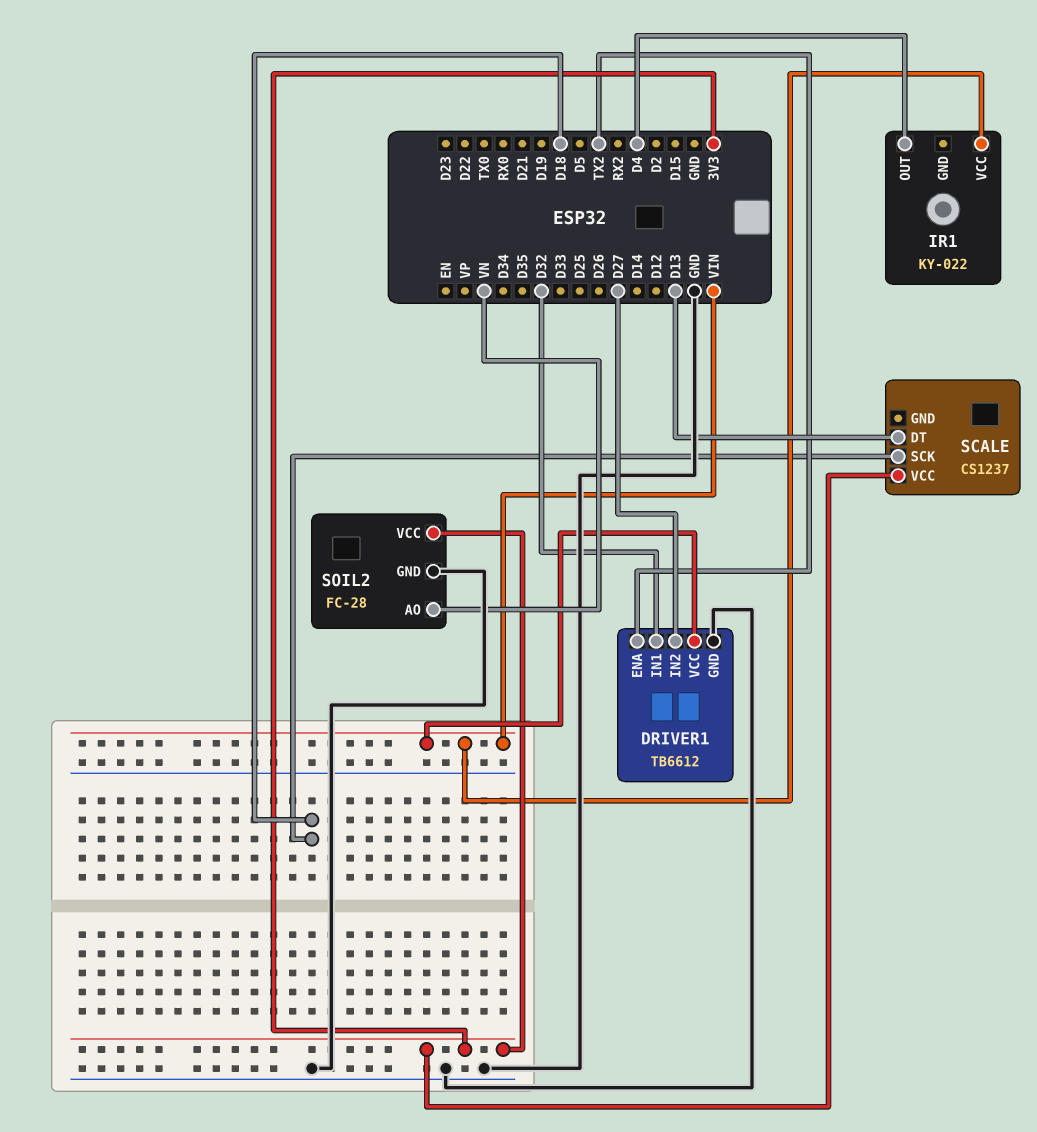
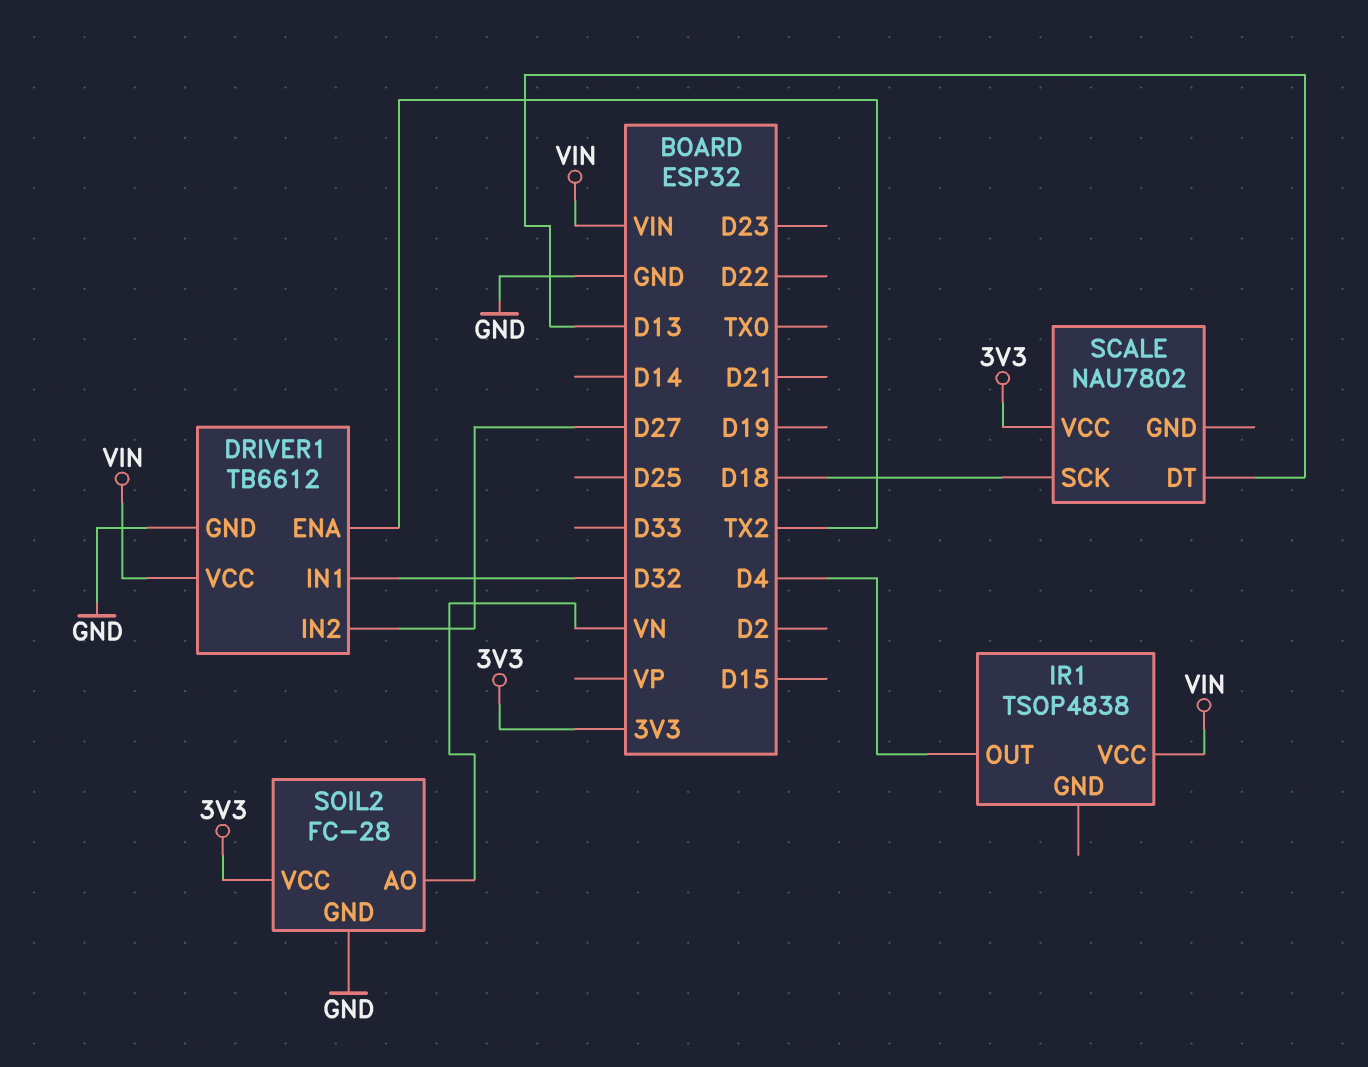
IR1: KY-022 -> TSOP4838
SCALE: CS1237 -> NAU7802

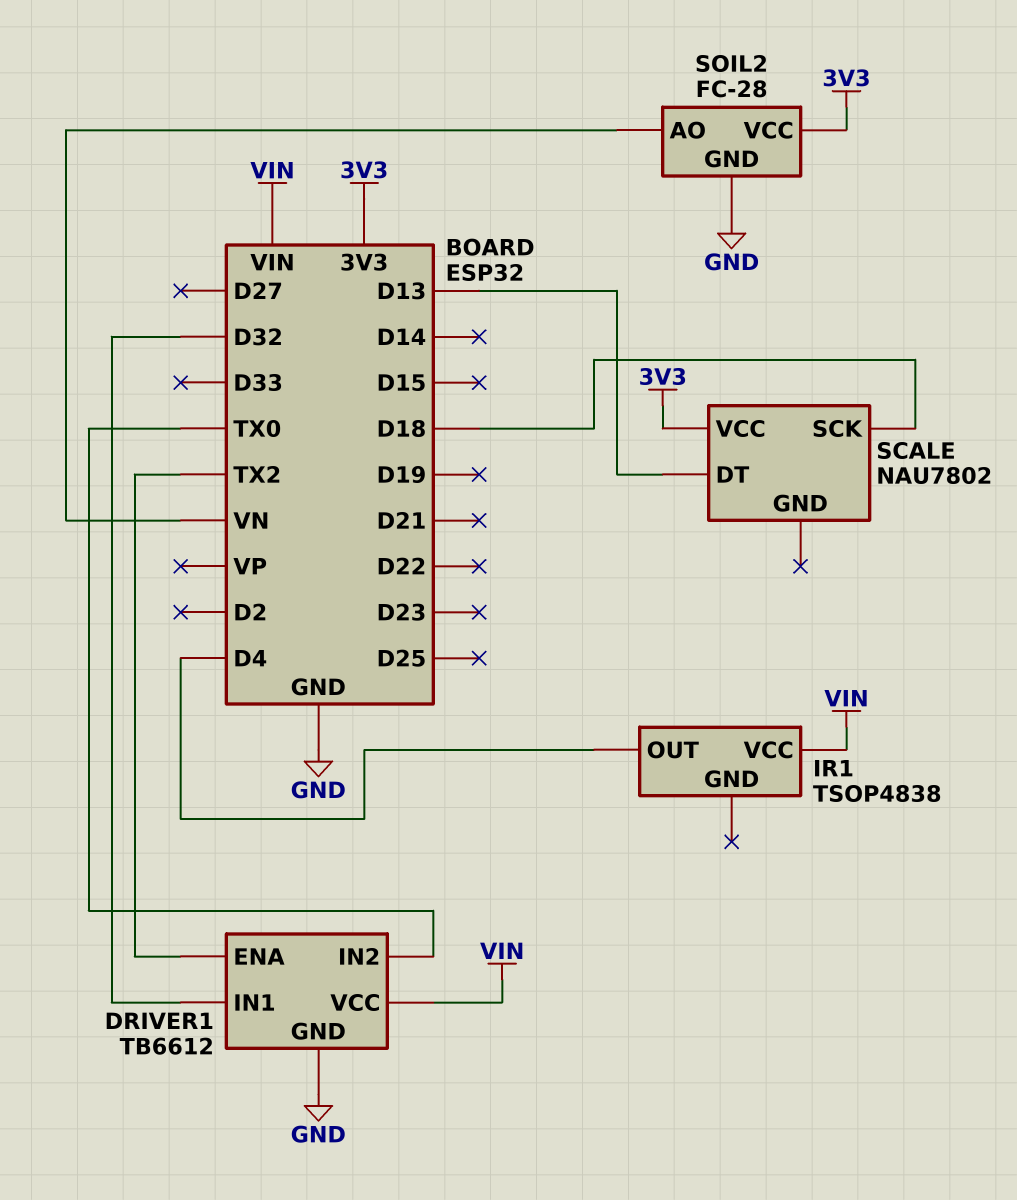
DRIVER1 pin IN2: D27 -> TX0

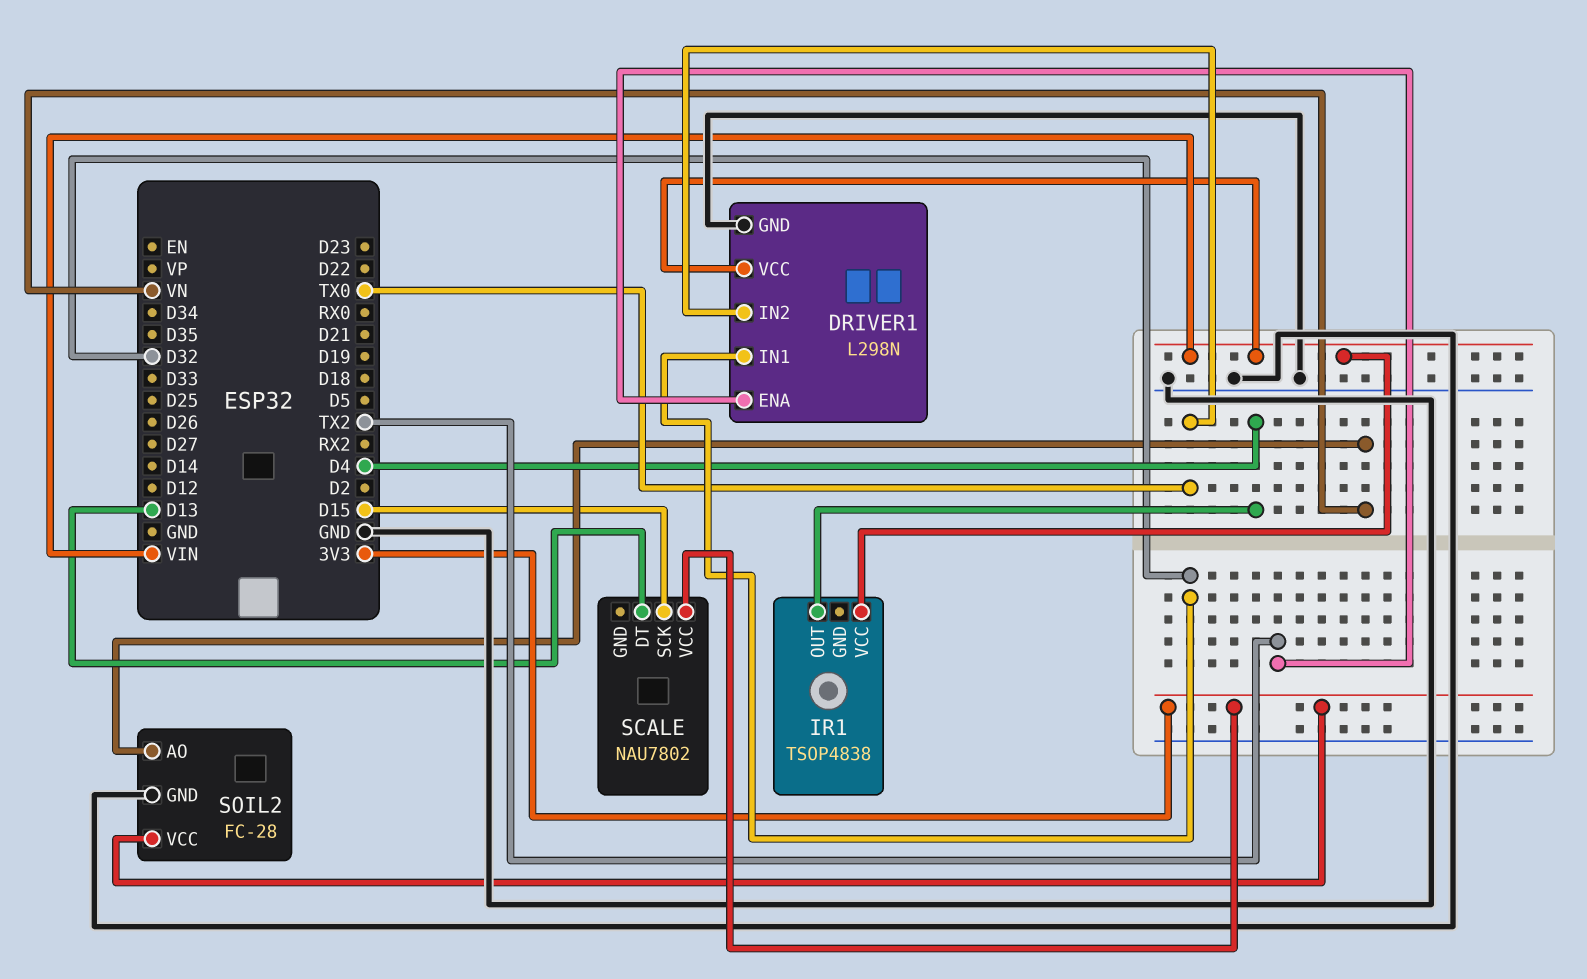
DRIVER1: TB6612 -> L298N
SCALE pin SCK: D18 -> D15

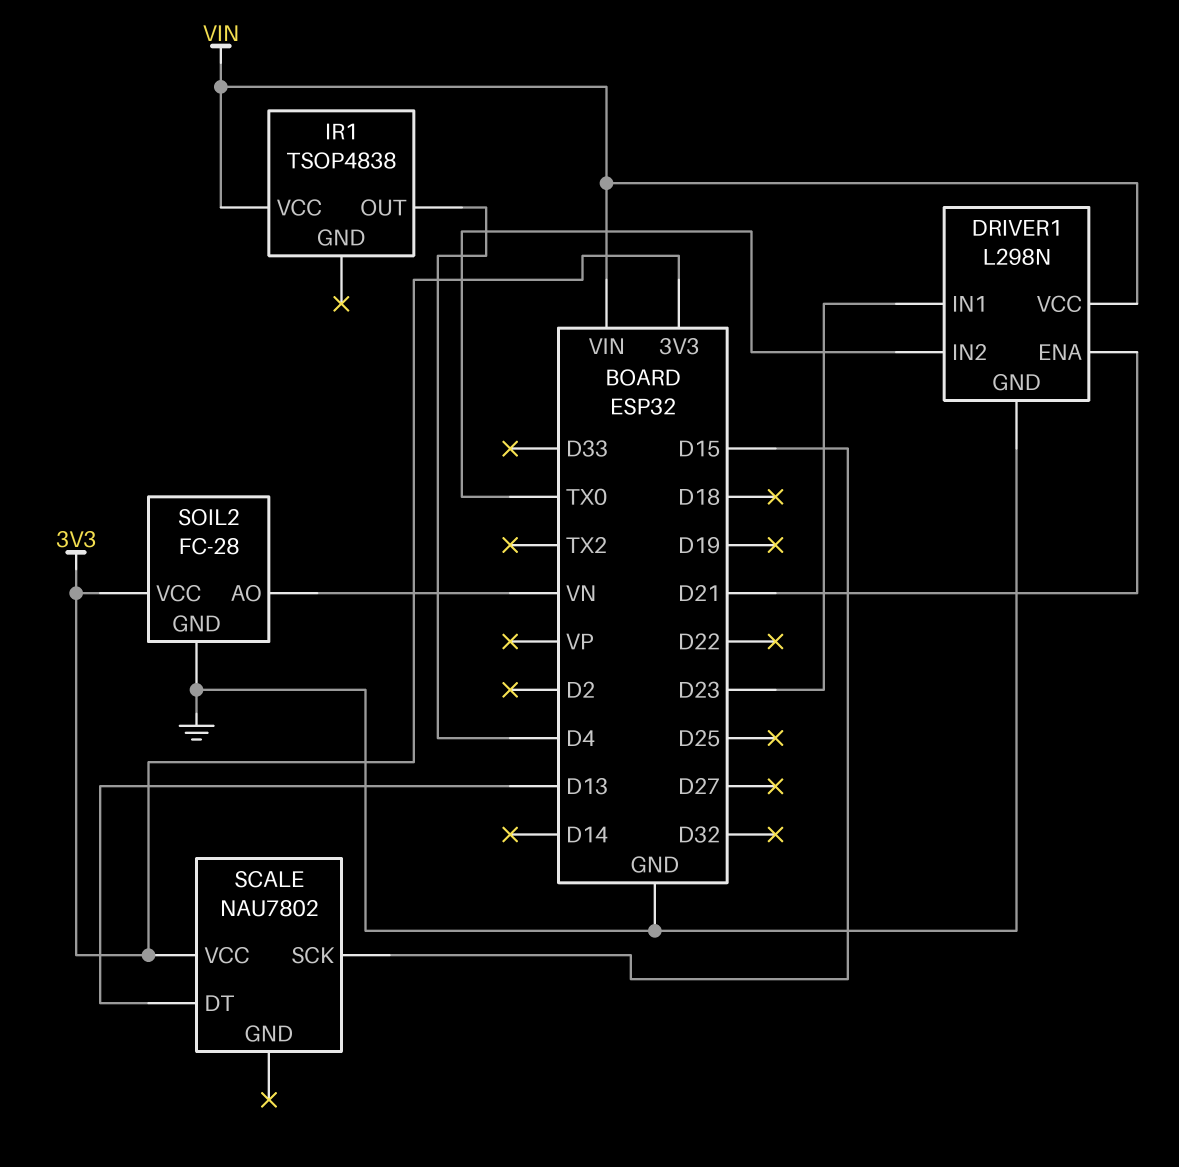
DRIVER1 pin ENA: TX2 -> D21
DRIVER1 pin IN1: D32 -> D23

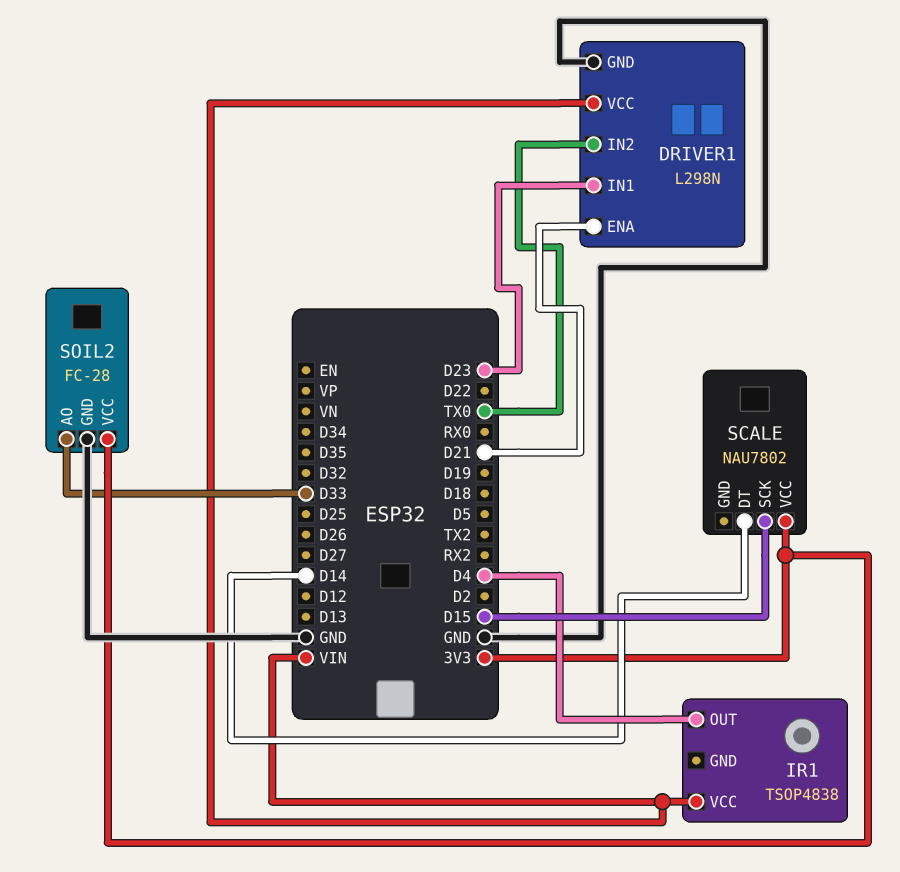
SCALE pin DT: D13 -> D14
SOIL2 pin AO: VN -> D33

